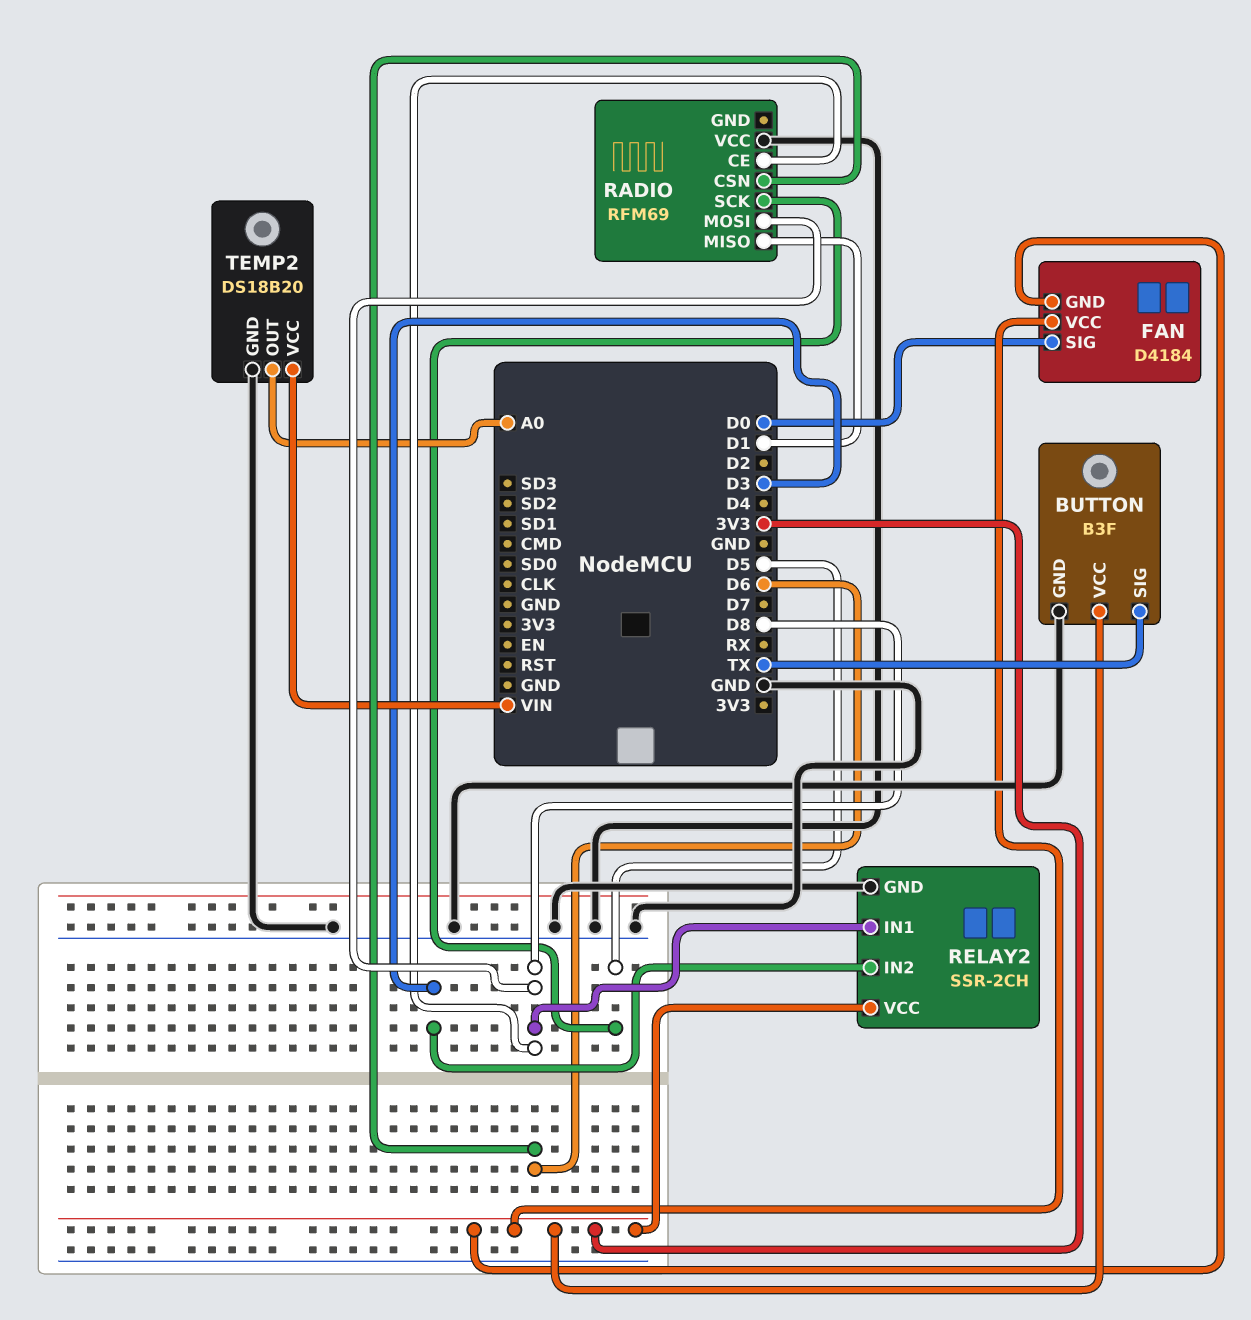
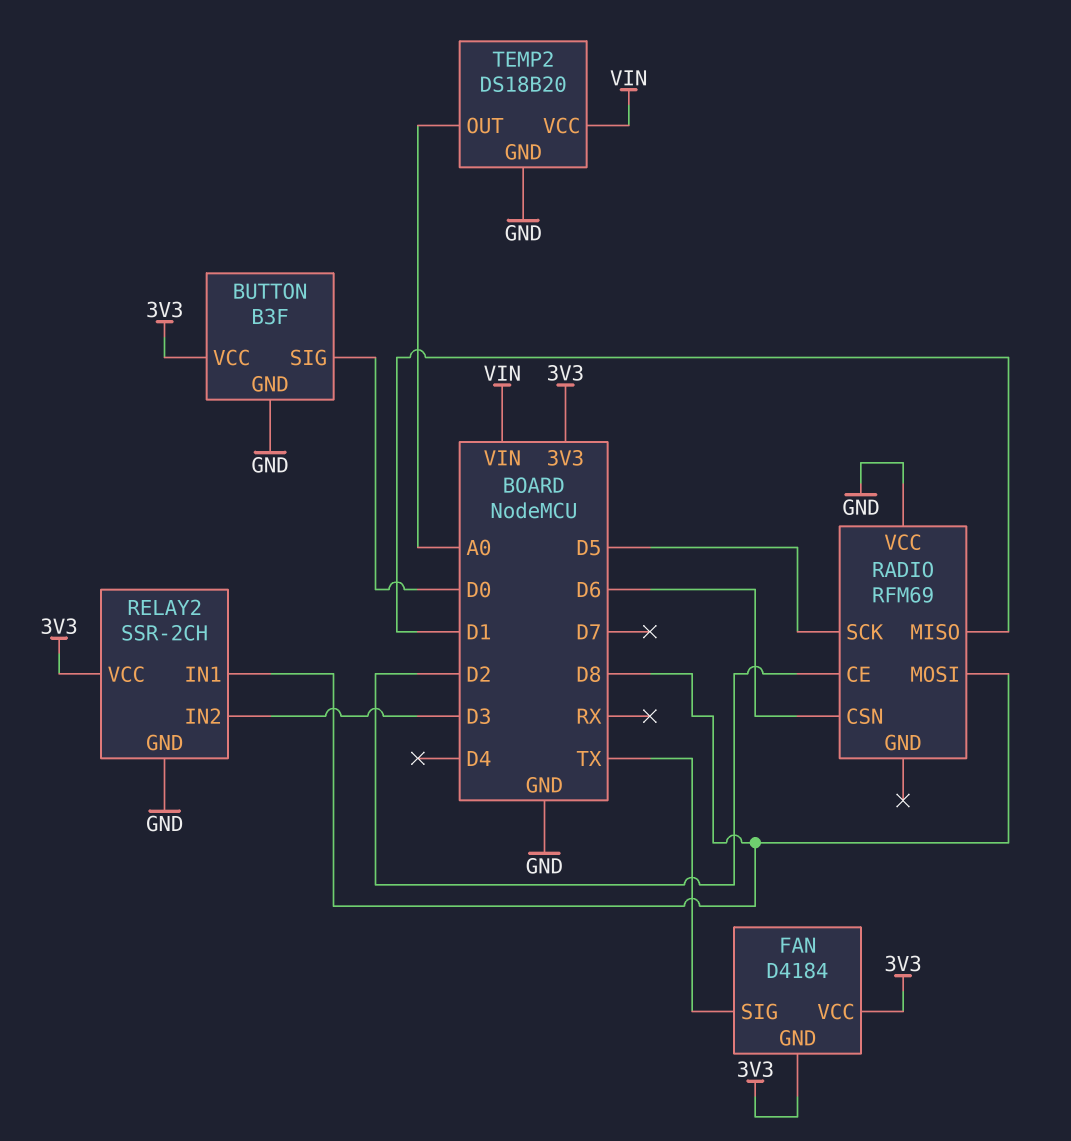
BUTTON pin SIG: TX -> D0
FAN pin SIG: D0 -> TX
RADIO pin CE: D8 -> D2

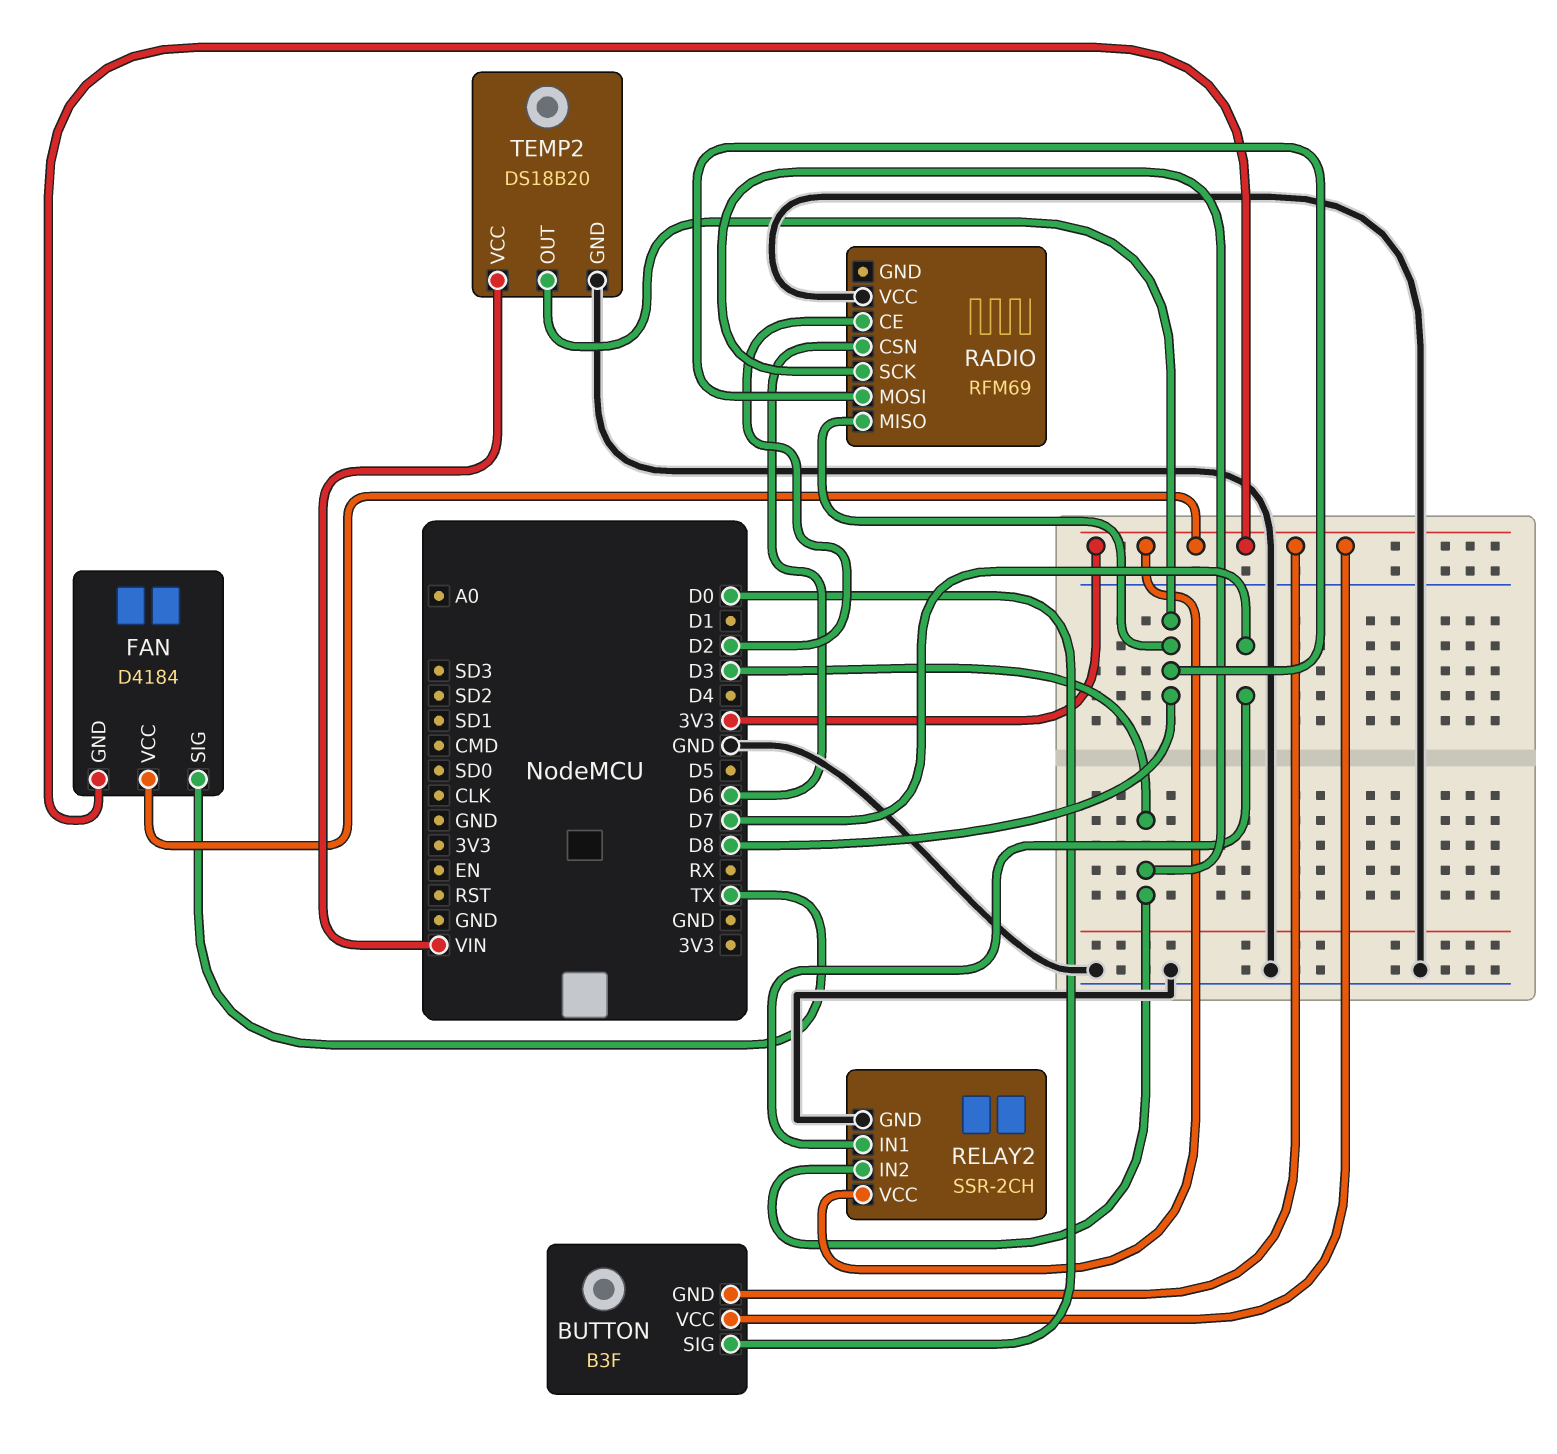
BUTTON pin GND: GND -> 3V3
RADIO pin MISO: D1 -> D8
RADIO pin SCK: D5 -> D3
RELAY2 pin IN1: D8 -> D7
TEMP2 pin OUT: A0 -> D8

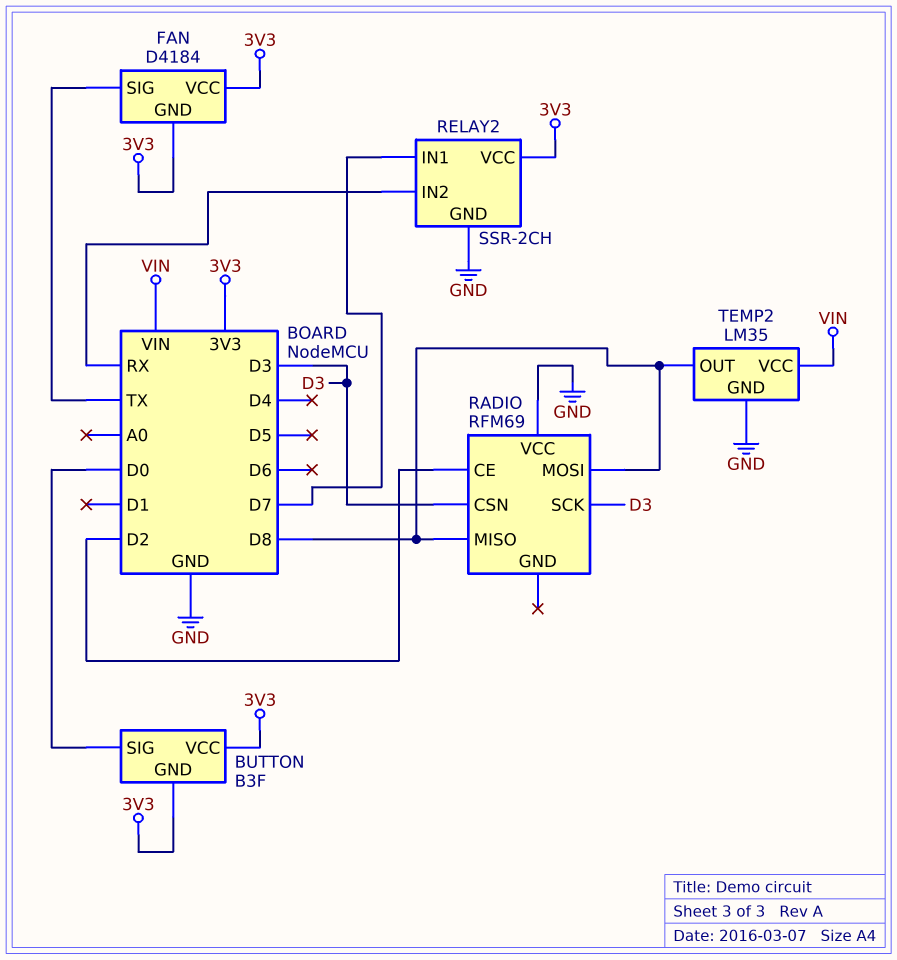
RADIO pin CSN: D6 -> D3
RELAY2 pin IN2: D3 -> RX
TEMP2: DS18B20 -> LM35

